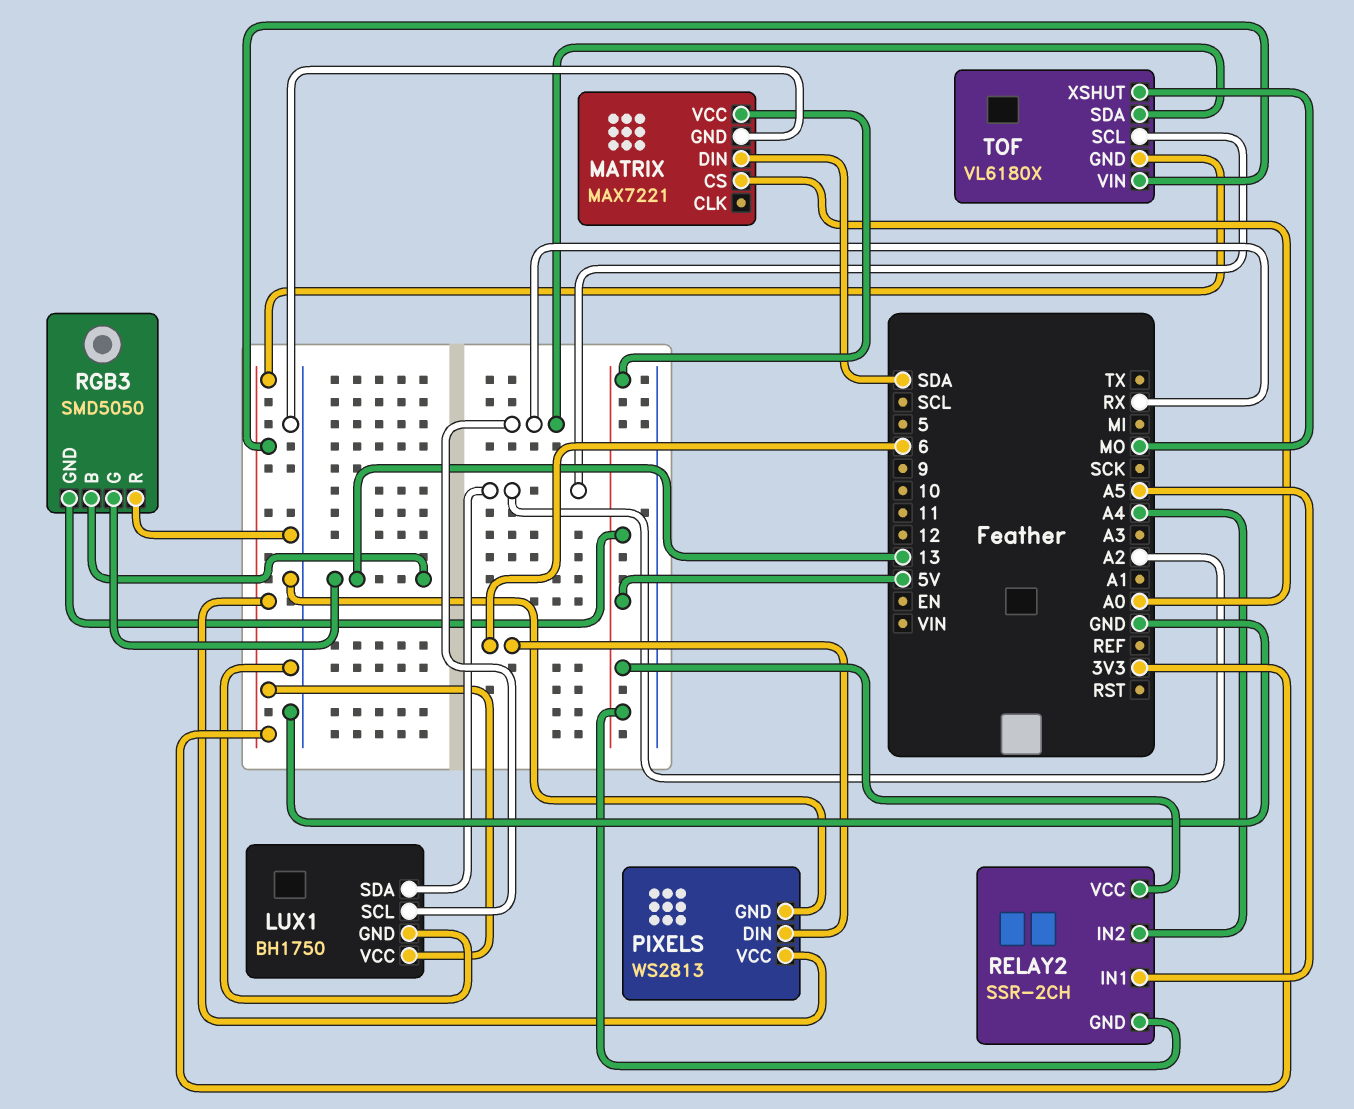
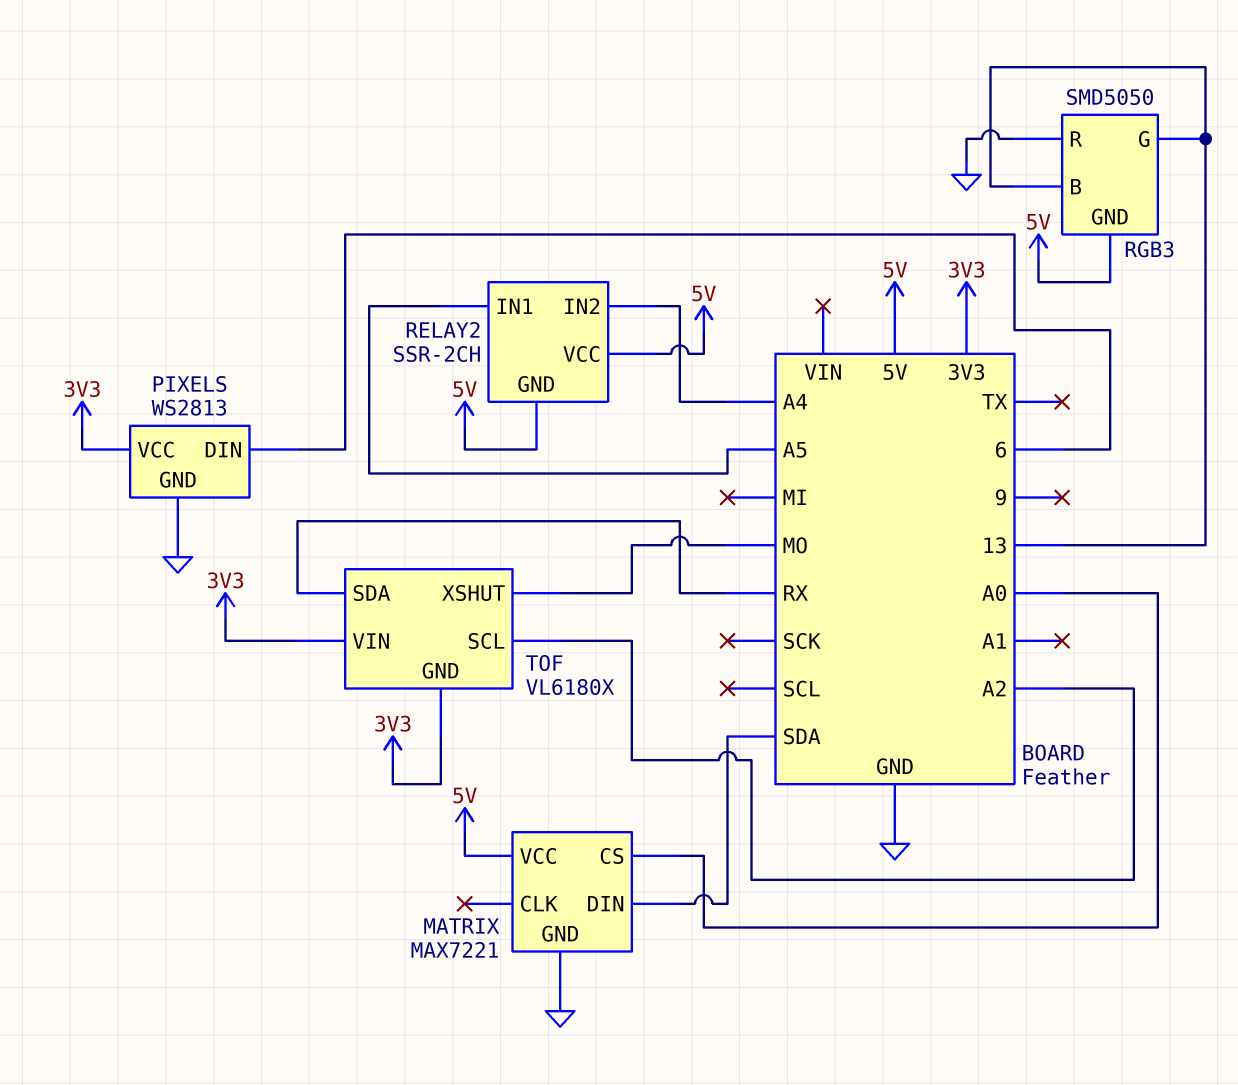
LUX1: BH1750 -> none
LUX1 pin GND: GND -> none
LUX1 pin SCL: RX -> none
LUX1 pin SDA: A2 -> none
LUX1 pin VCC: 3V3 -> none

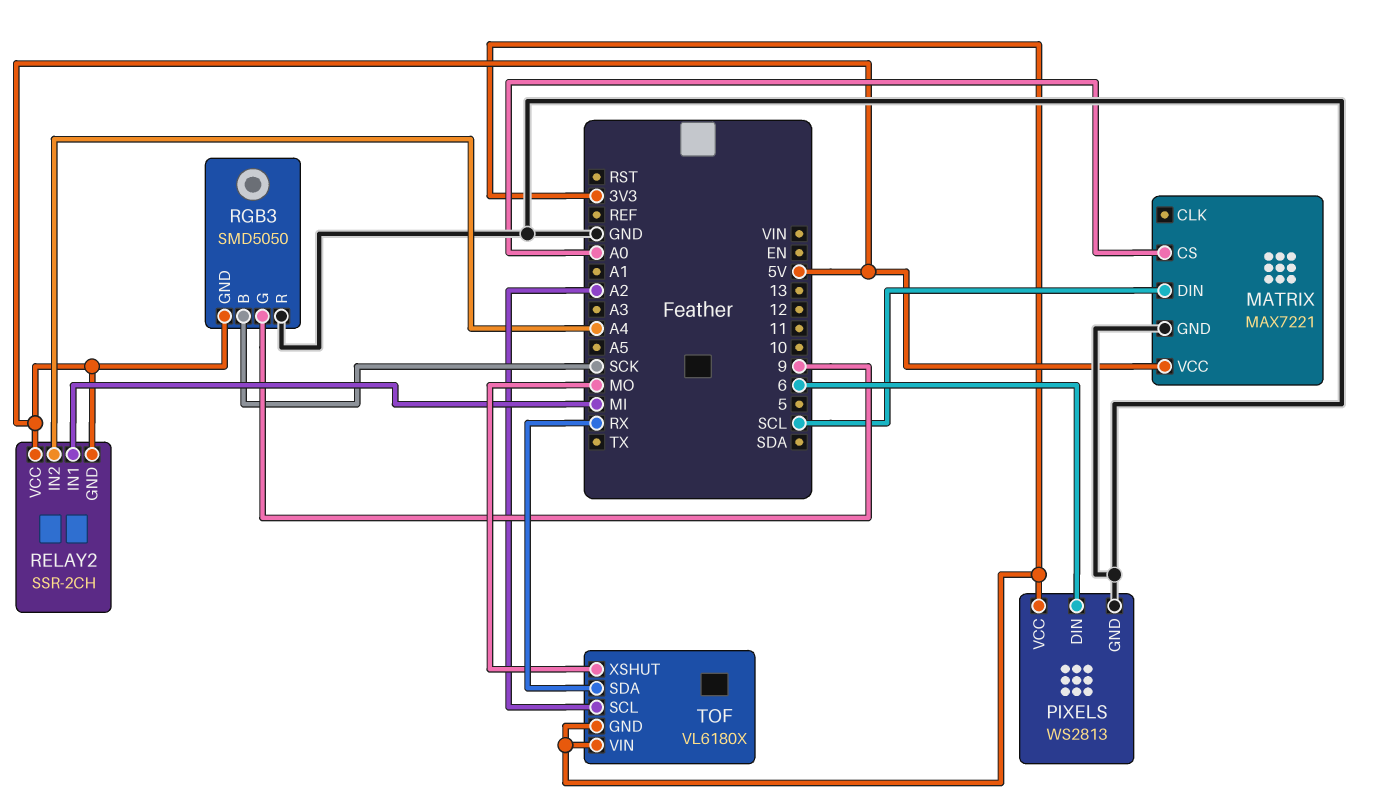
MATRIX pin DIN: SDA -> SCL
RELAY2 pin IN1: A5 -> MI
RGB3 pin B: 13 -> SCK
RGB3 pin G: 13 -> 9

